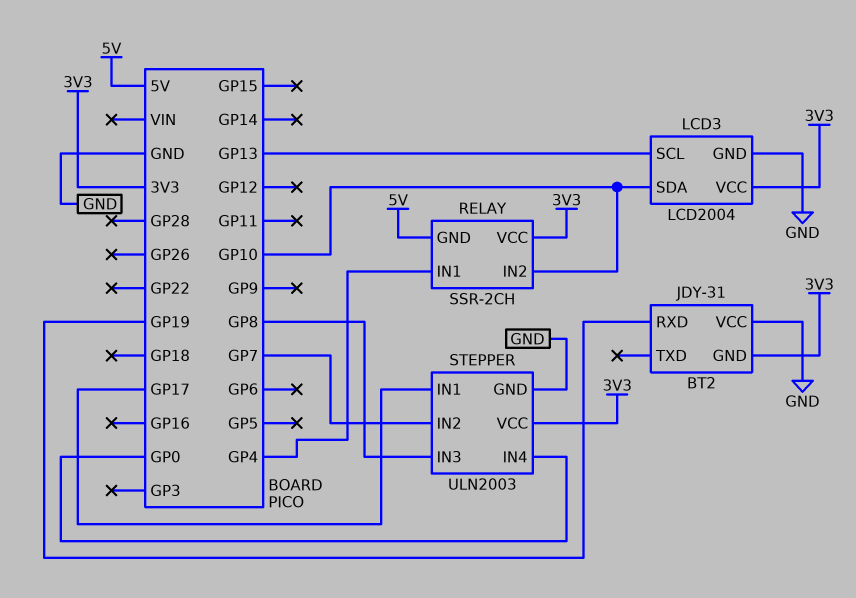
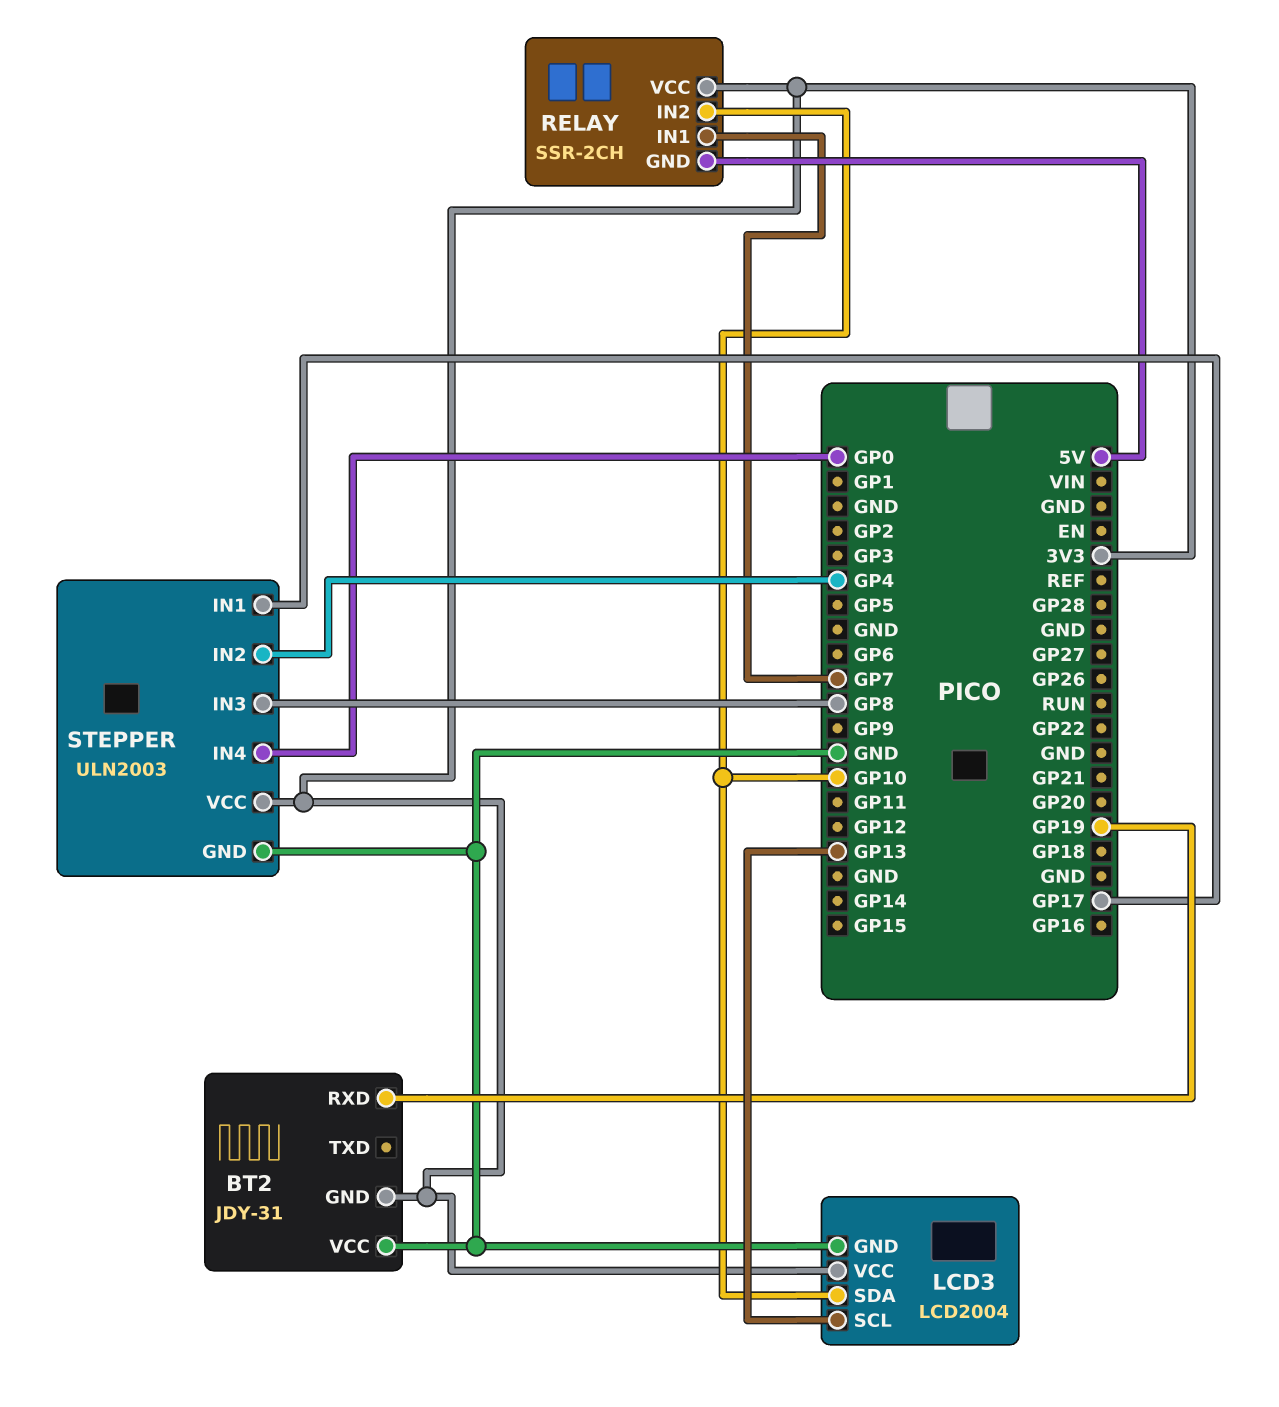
RELAY pin IN1: GP4 -> GP7
STEPPER pin IN2: GP7 -> GP4

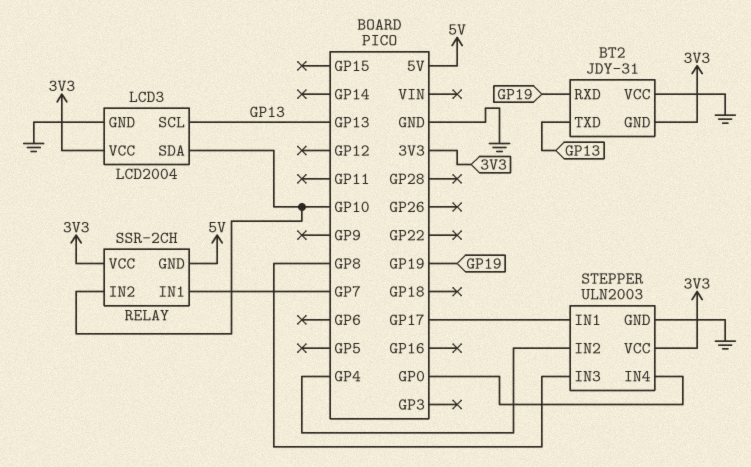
BT2 pin TXD: none -> GP13

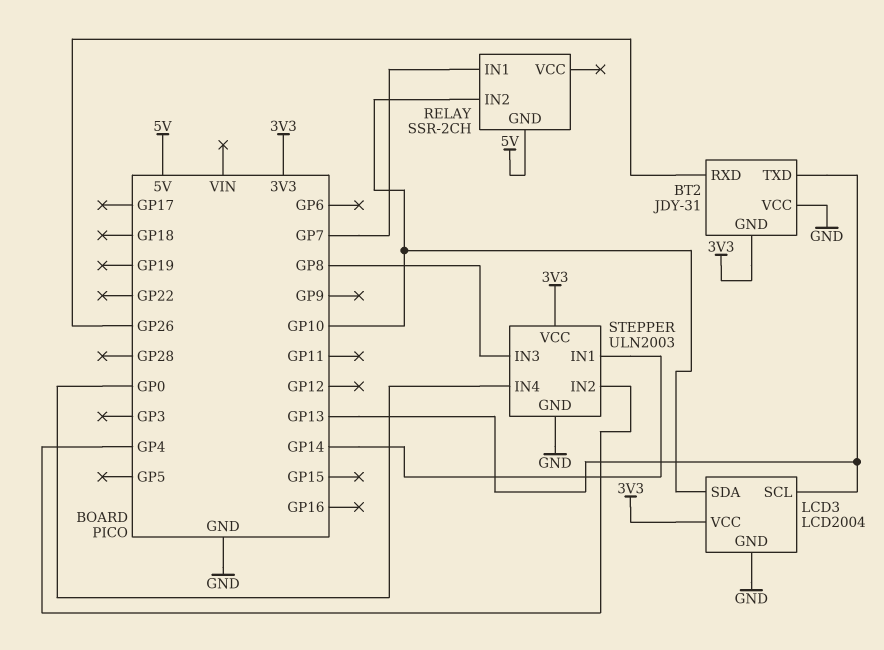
BT2 pin RXD: GP19 -> GP26
RELAY pin VCC: 3V3 -> none
STEPPER pin IN1: GP17 -> GP14

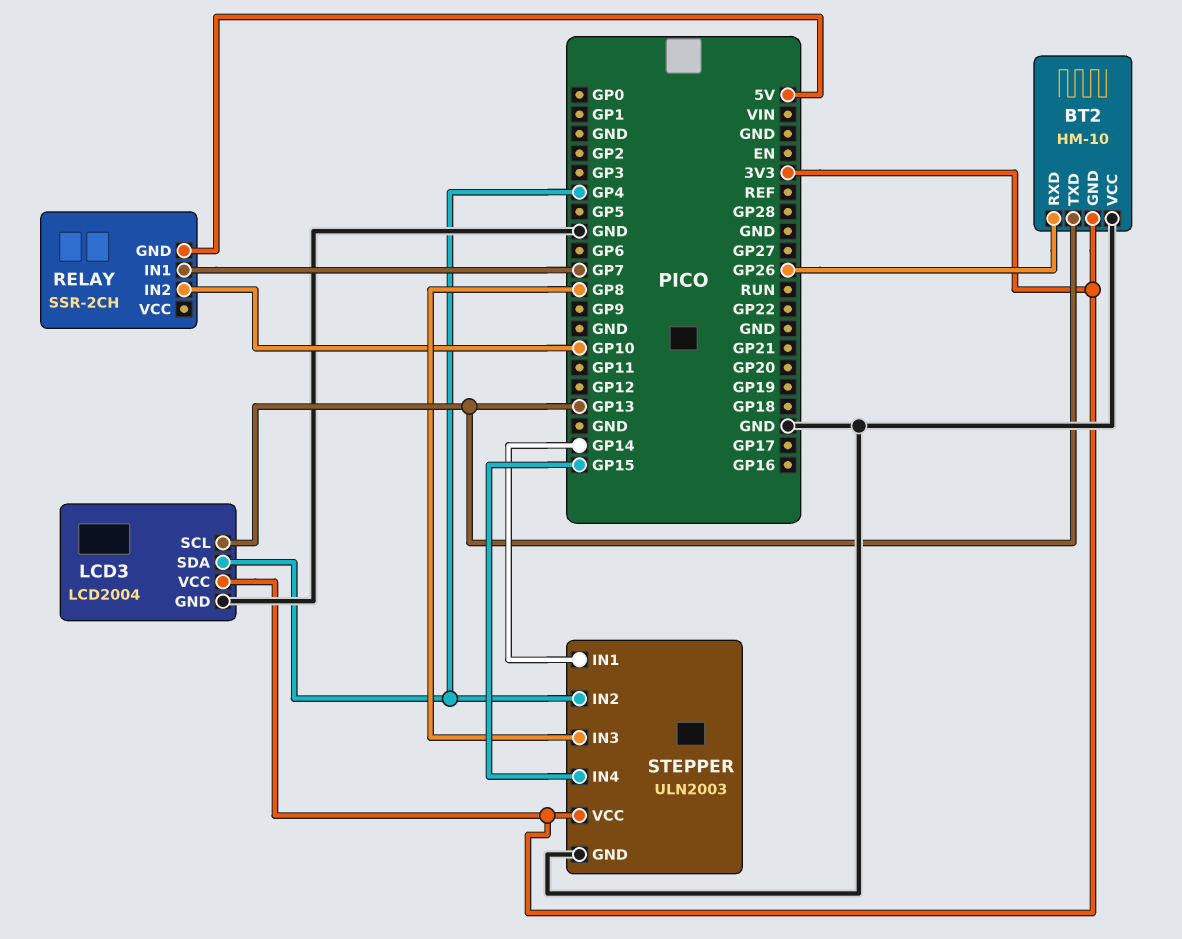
BT2: JDY-31 -> HM-10
LCD3 pin SDA: GP10 -> GP4
STEPPER pin IN4: GP0 -> GP15

